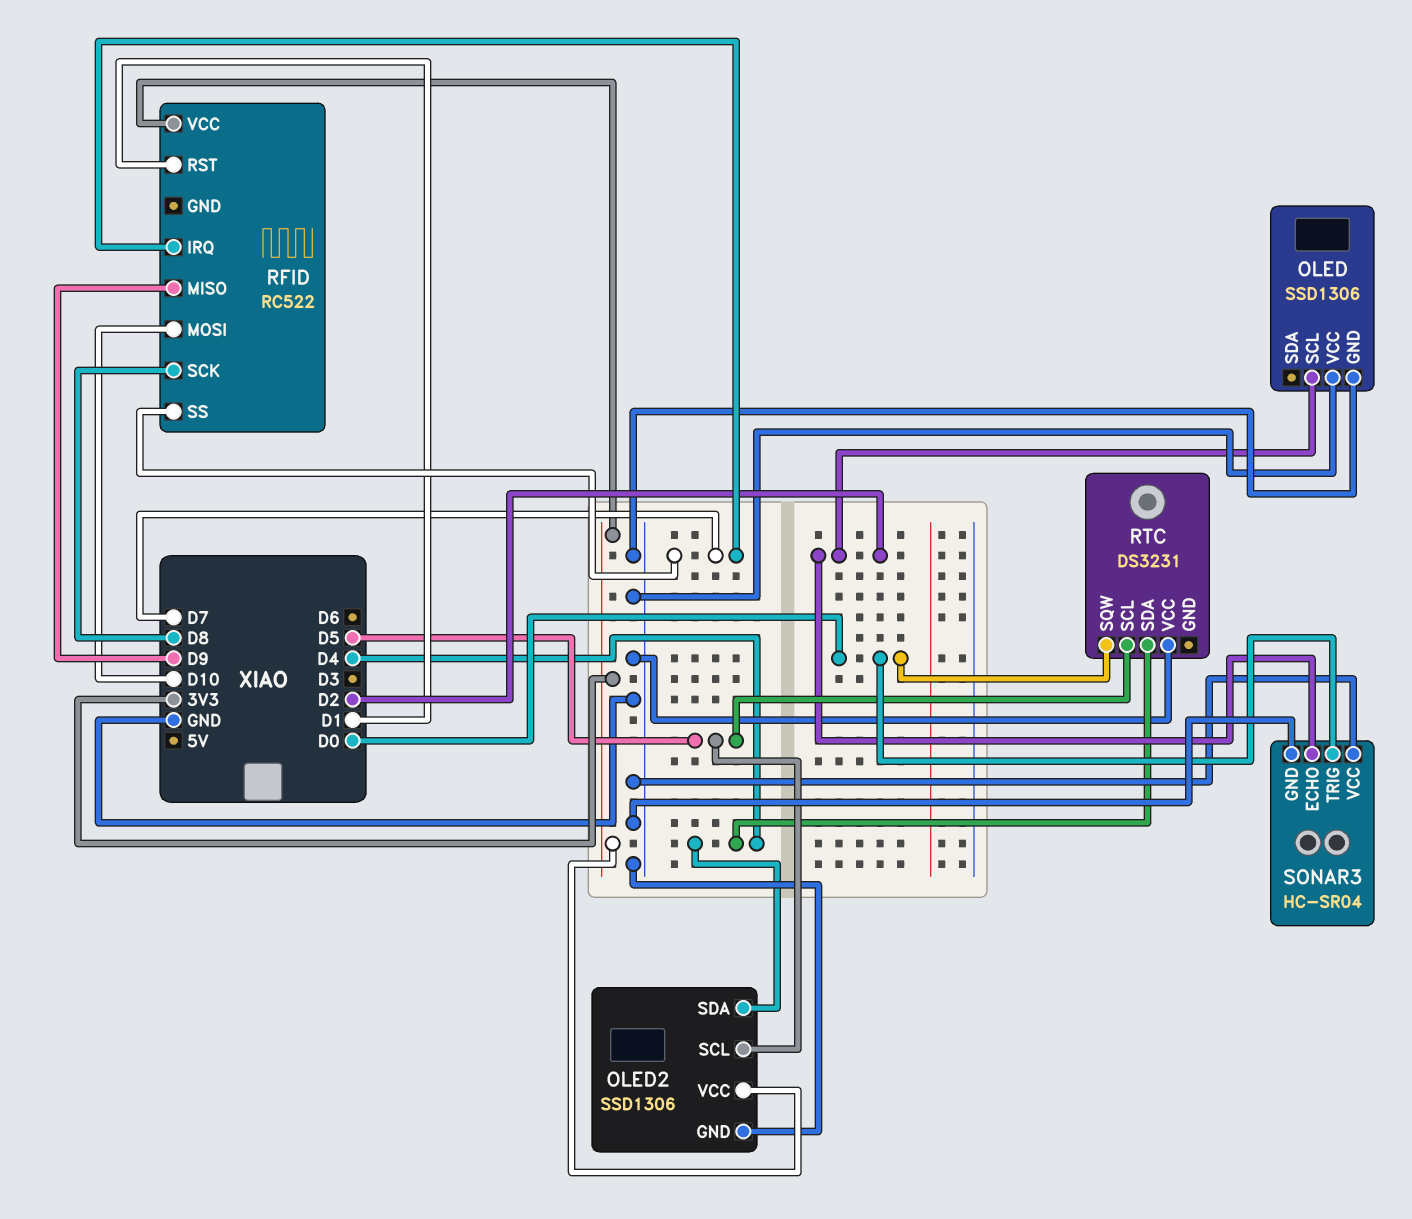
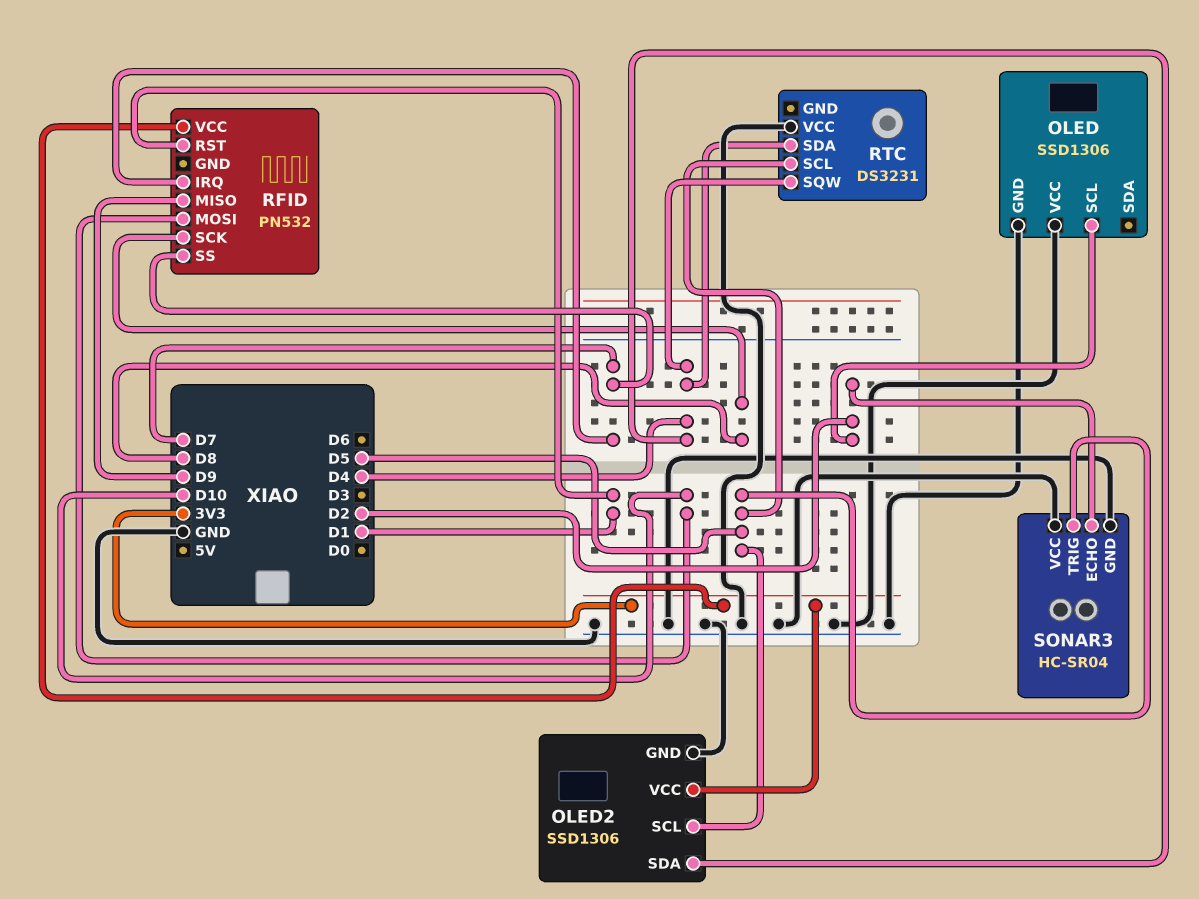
RFID: RC522 -> PN532
RTC pin SQW: D0 -> D4
SONAR3 pin TRIG: D0 -> D5

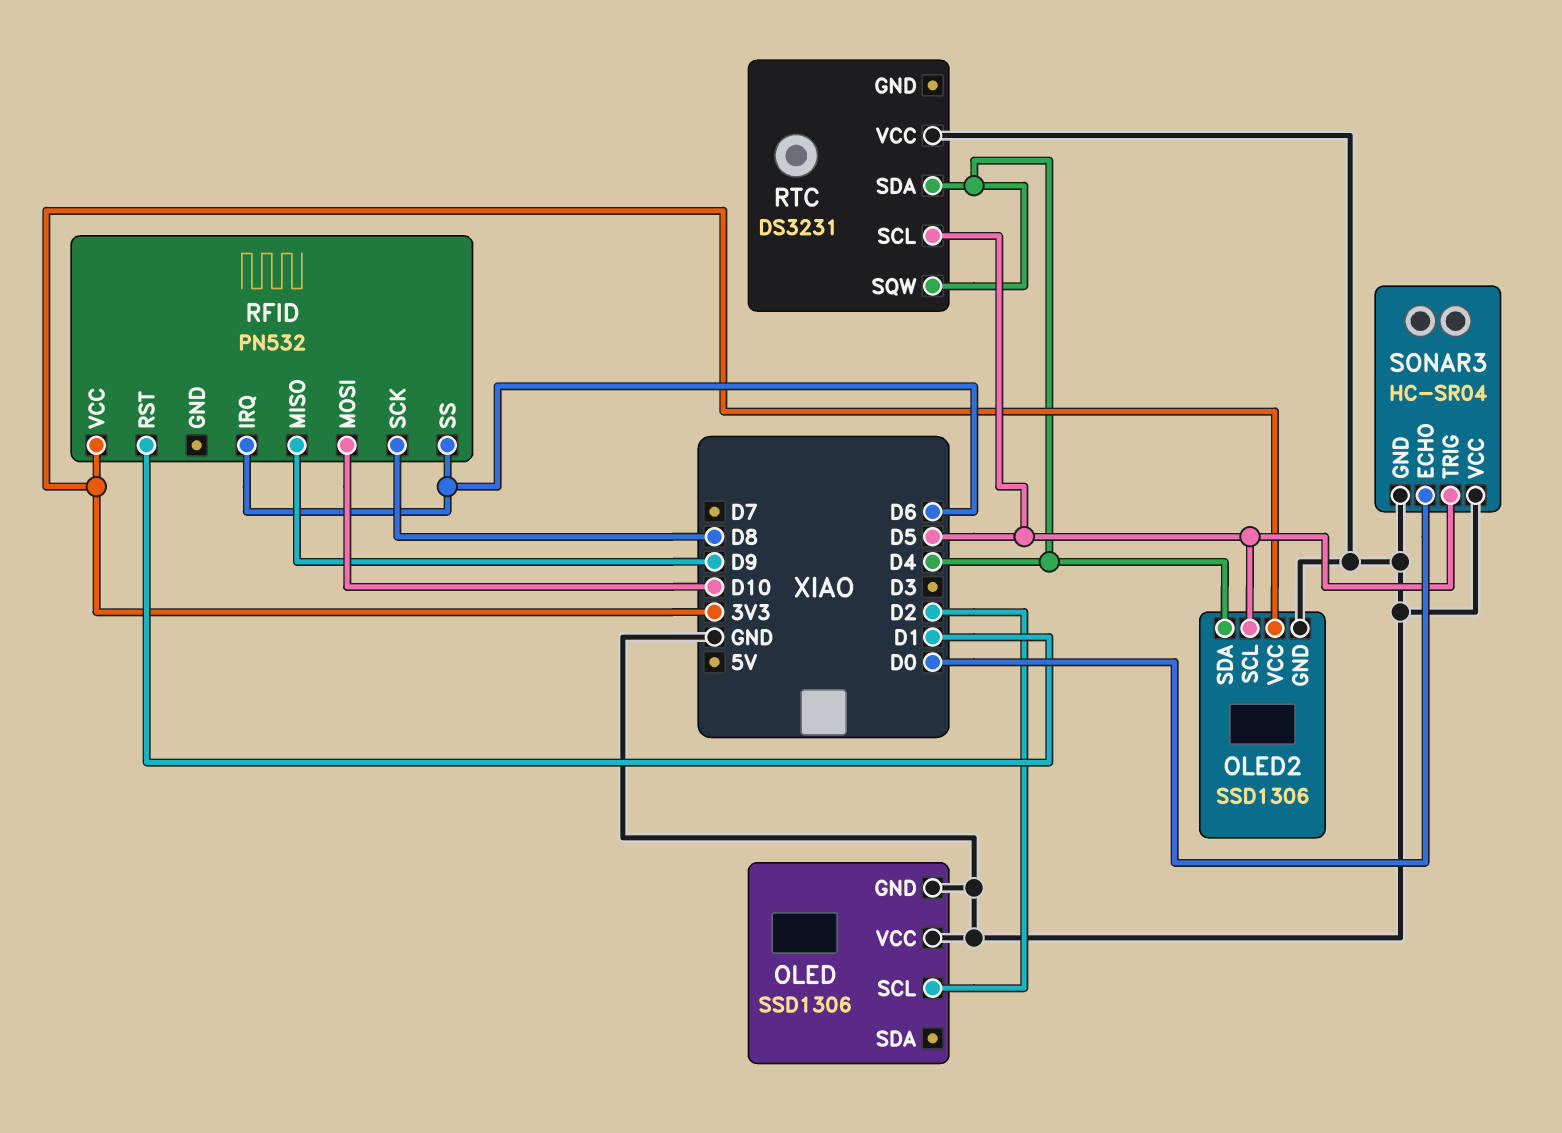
RFID pin IRQ: D7 -> D6
RFID pin SS: D7 -> D6
SONAR3 pin ECHO: D2 -> D0

